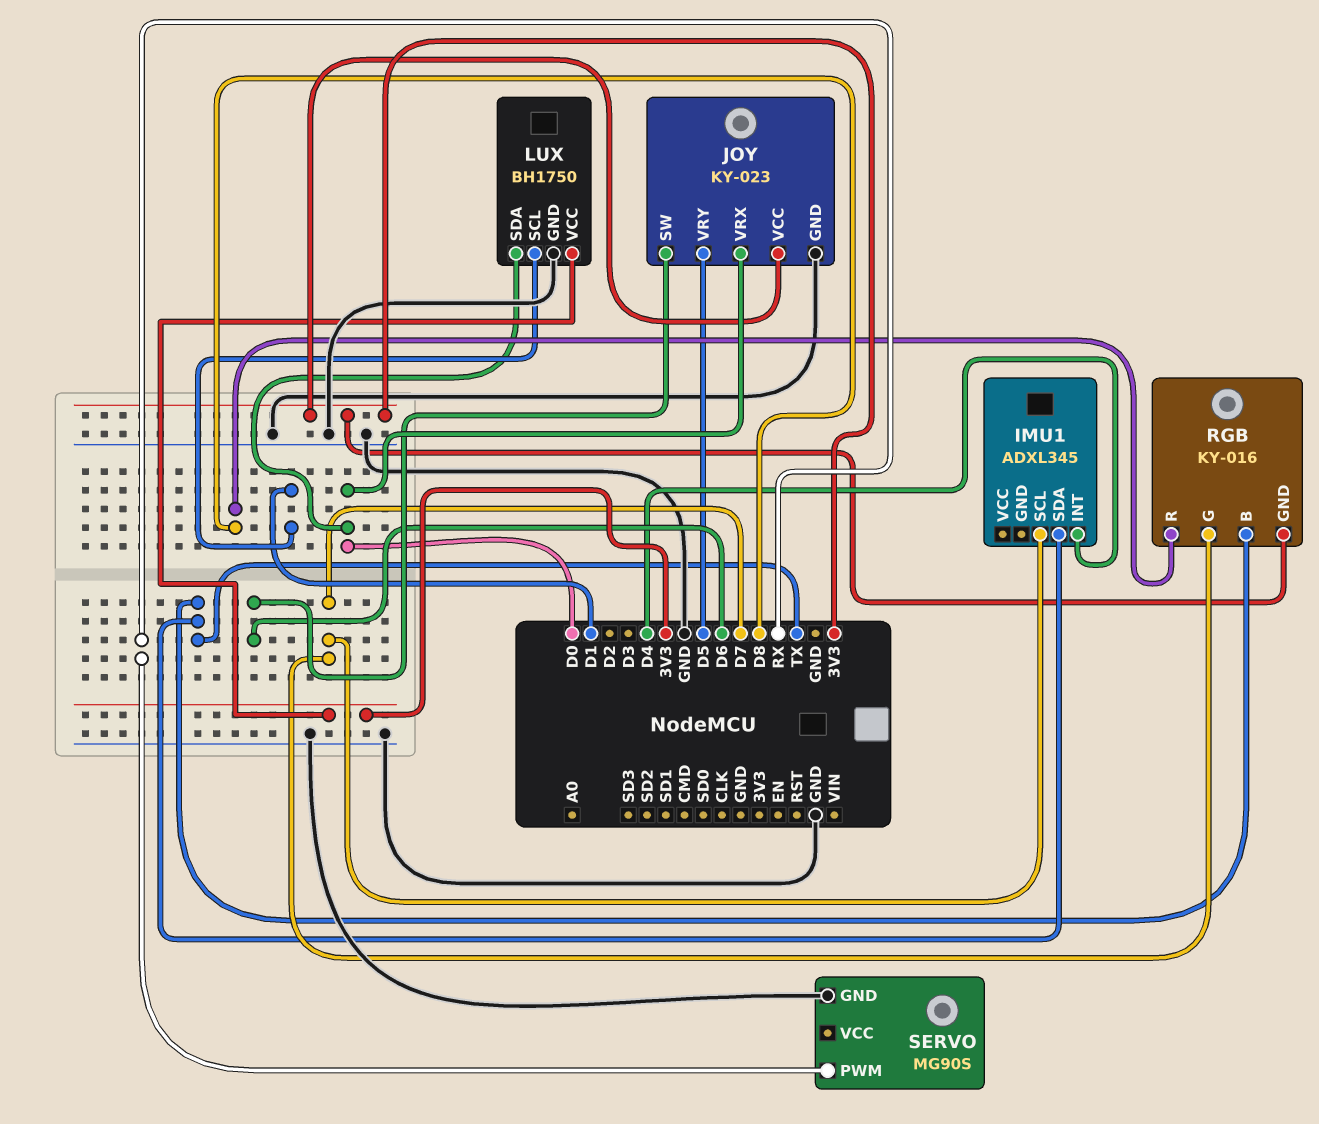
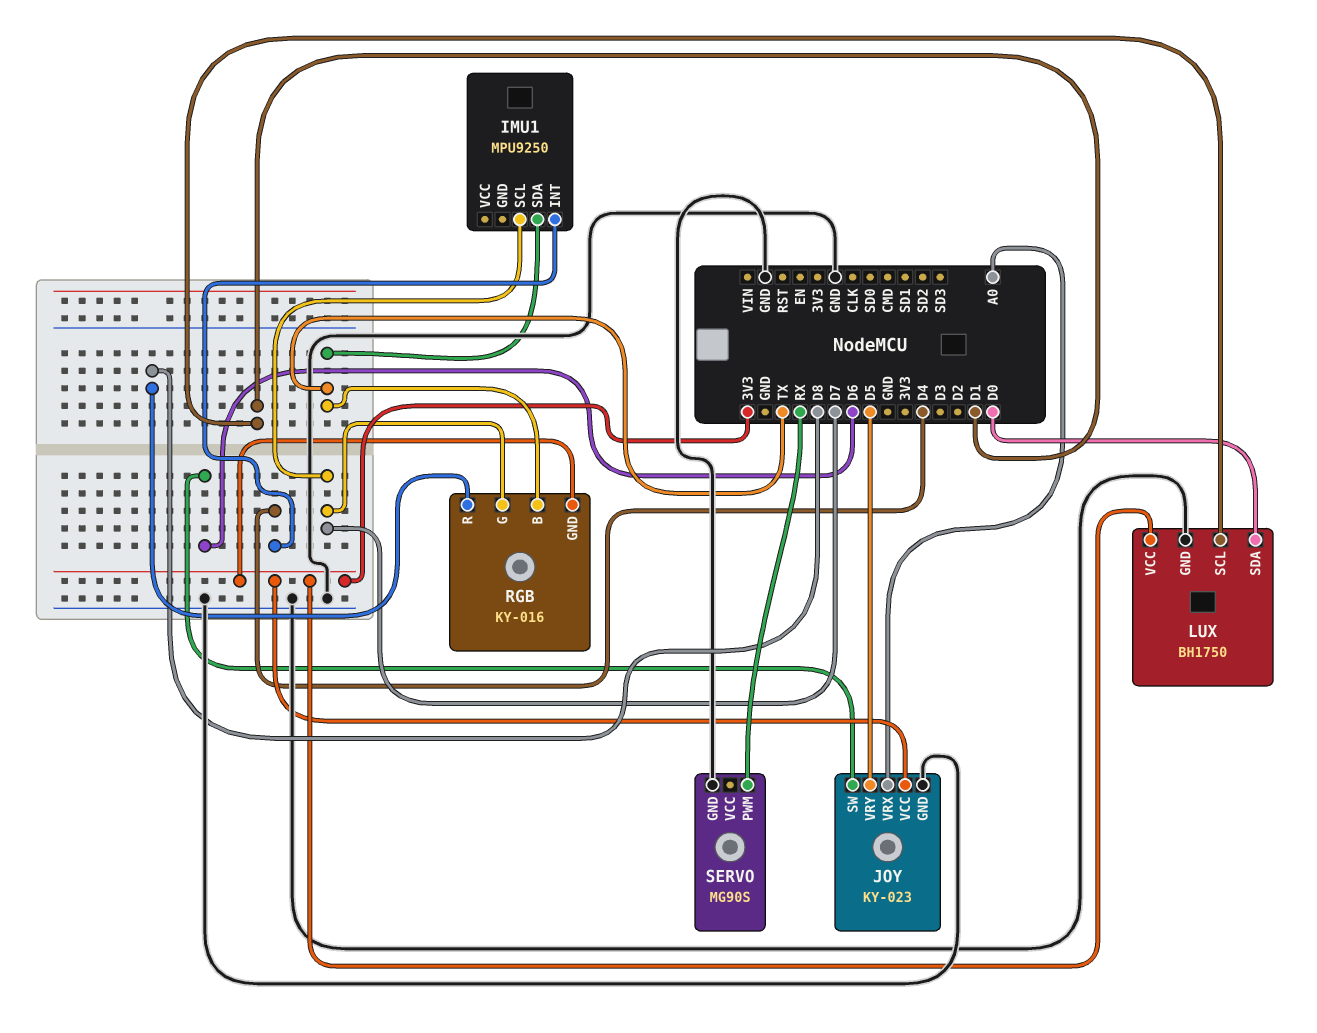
IMU1: ADXL345 -> MPU9250
JOY pin VRX: D0 -> A0

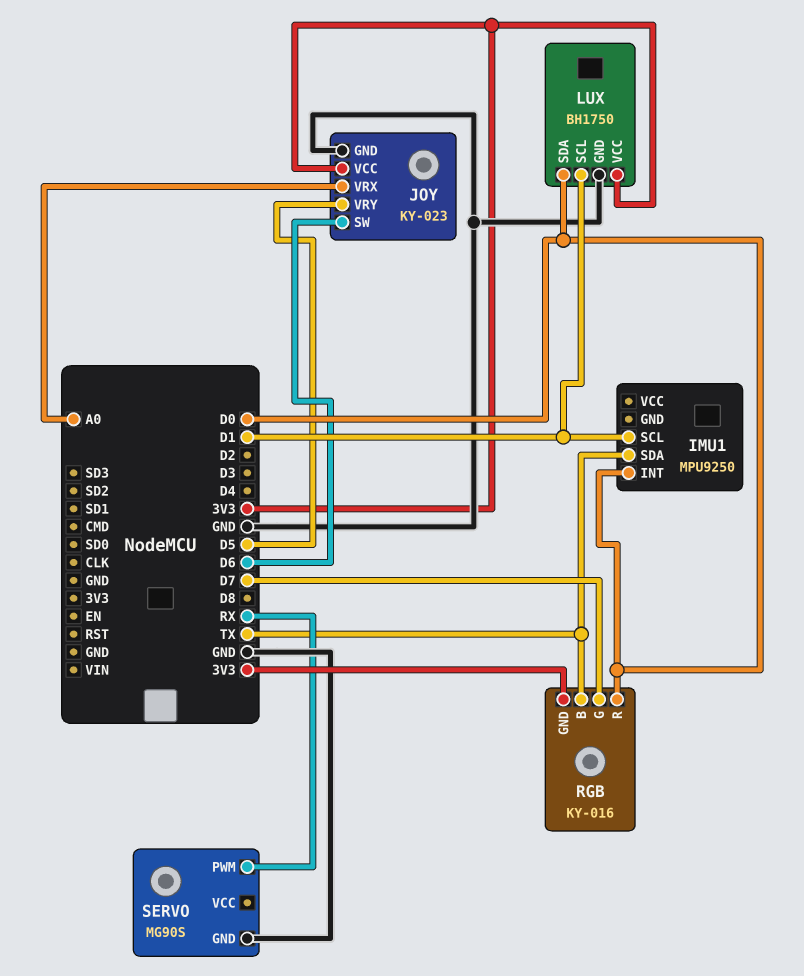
IMU1 pin INT: D4 -> D0
IMU1 pin SCL: D7 -> D1
RGB pin R: D8 -> D0

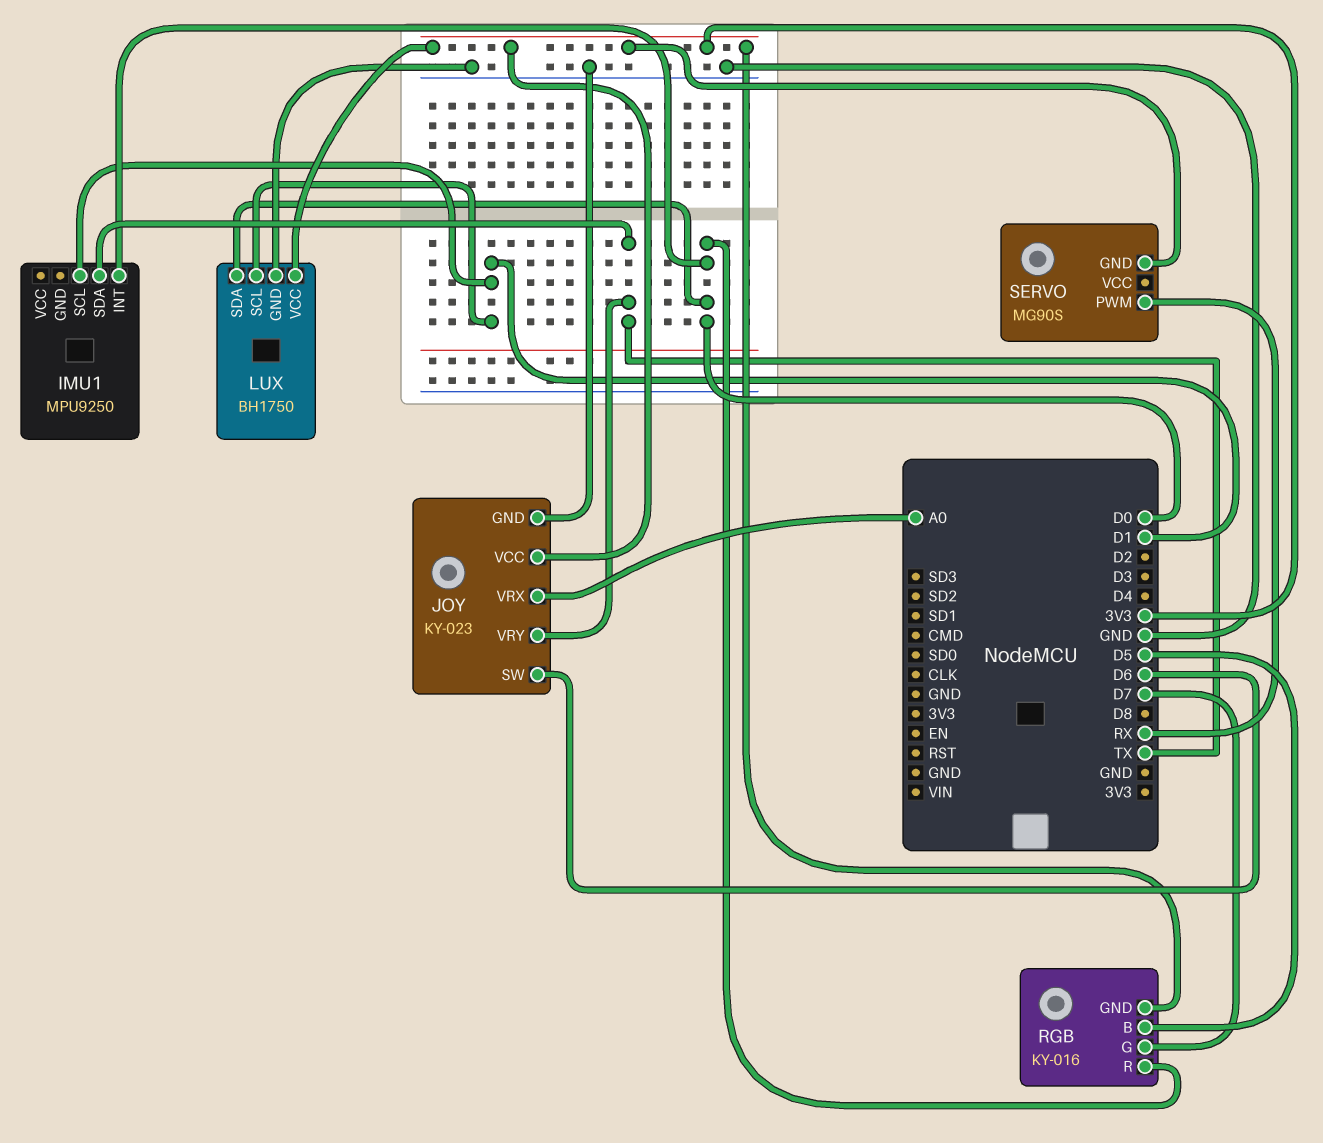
JOY pin VRY: D5 -> TX
RGB pin B: TX -> D5
SERVO pin GND: GND -> 3V3

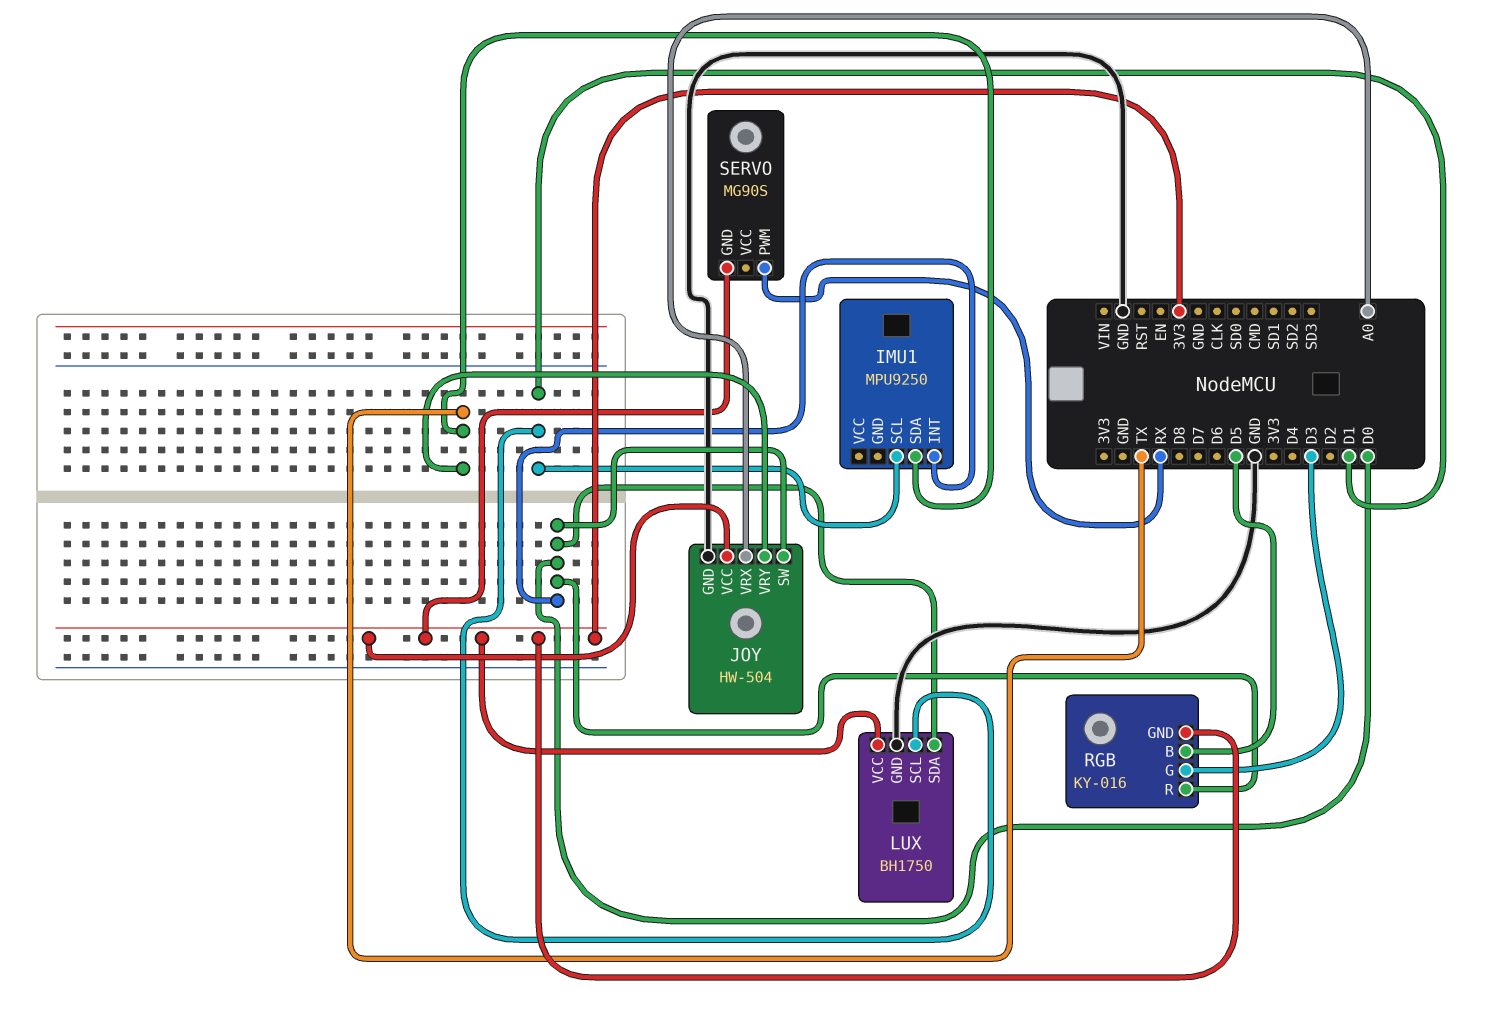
JOY: KY-023 -> HW-504
JOY pin SW: D6 -> D0
RGB pin G: D7 -> D3

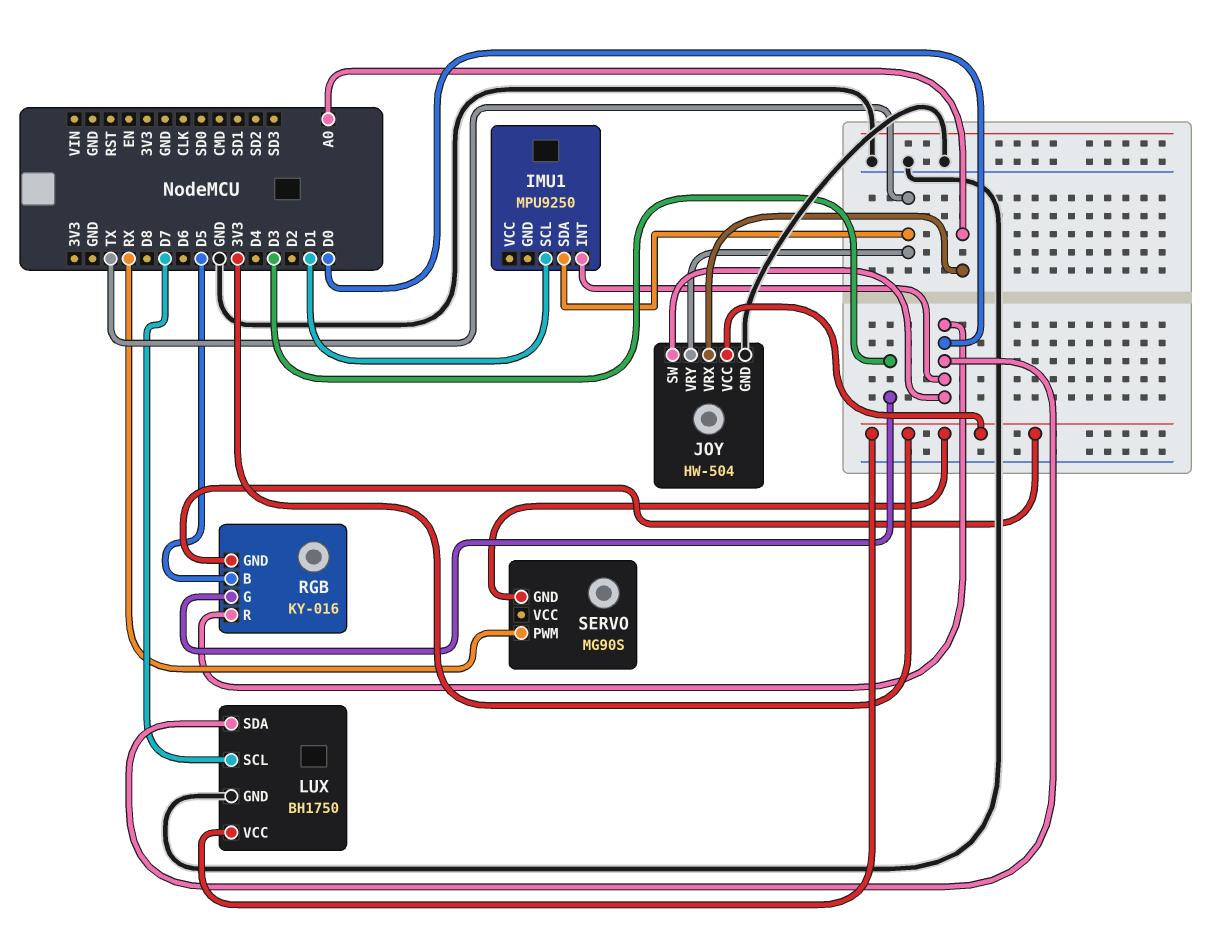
LUX pin SCL: D1 -> D7

